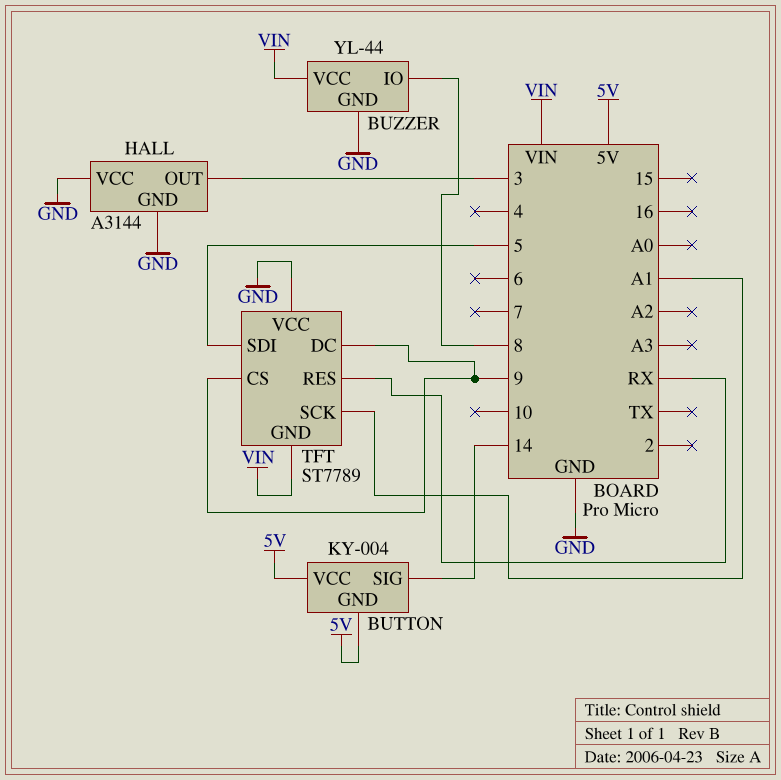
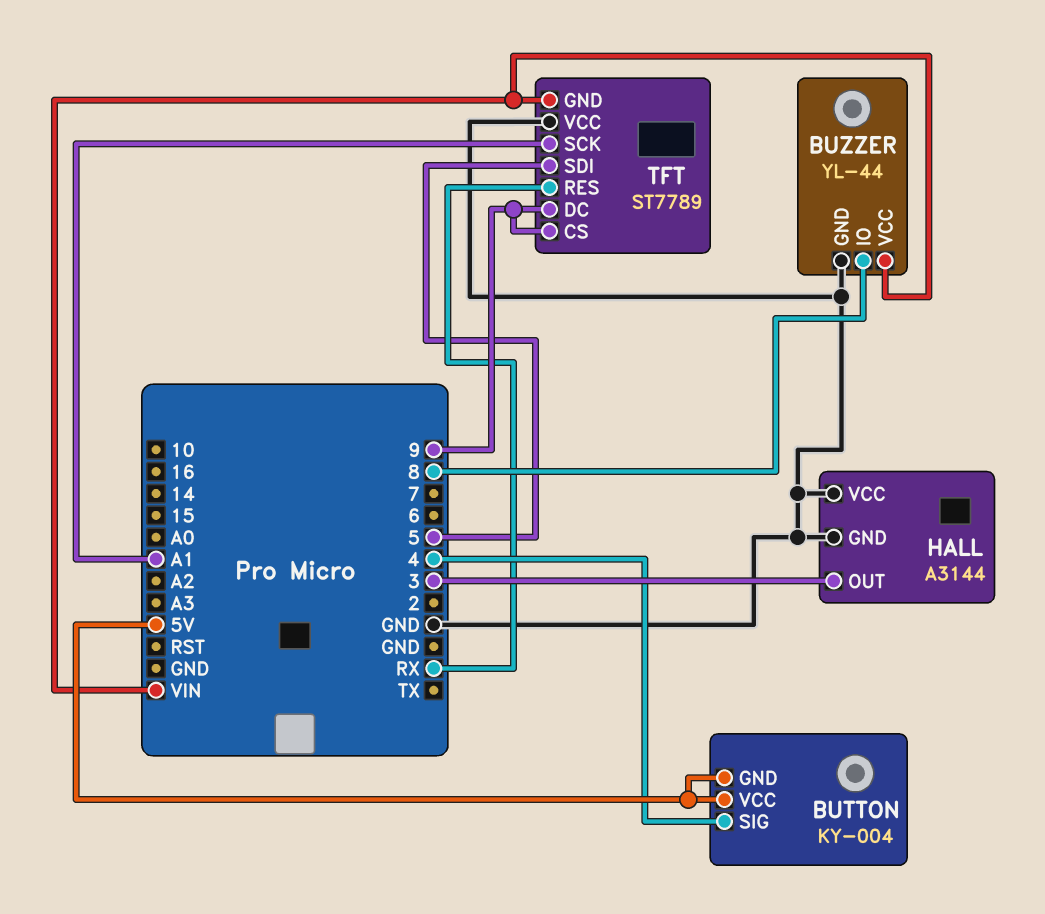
BUTTON pin SIG: 14 -> 4

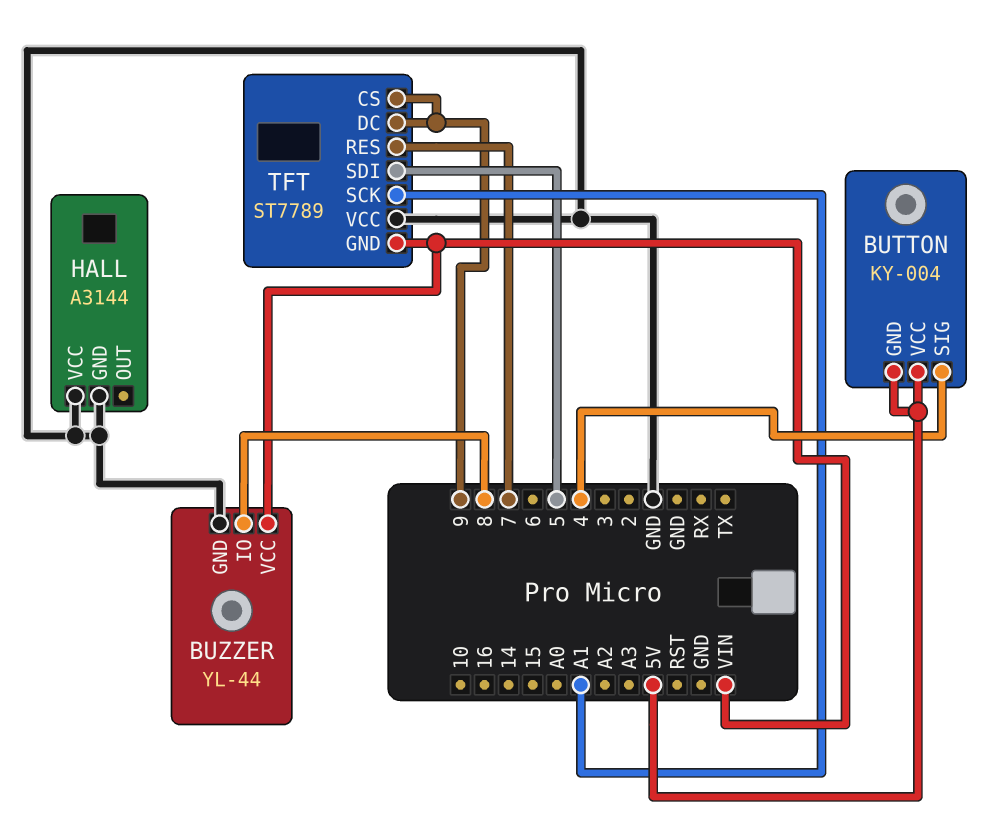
HALL pin OUT: 3 -> none
TFT pin RES: RX -> 7

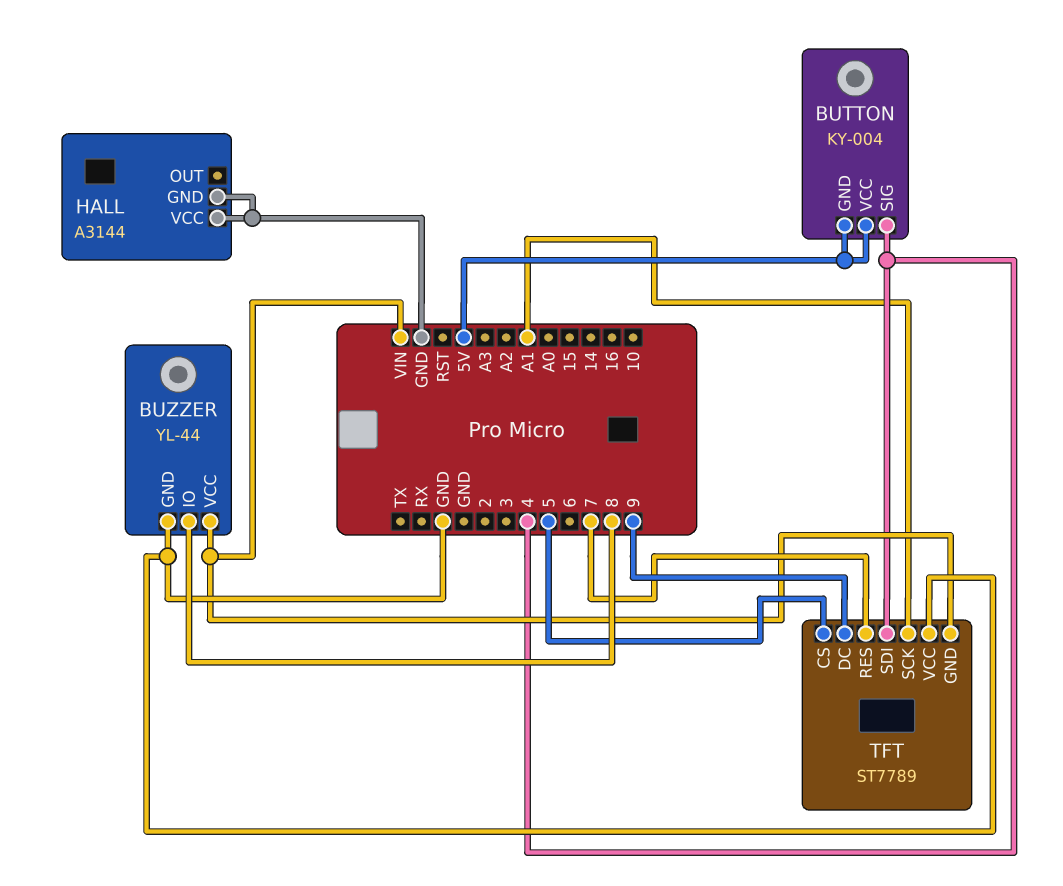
TFT pin CS: 9 -> 5
TFT pin SDI: 5 -> 4

